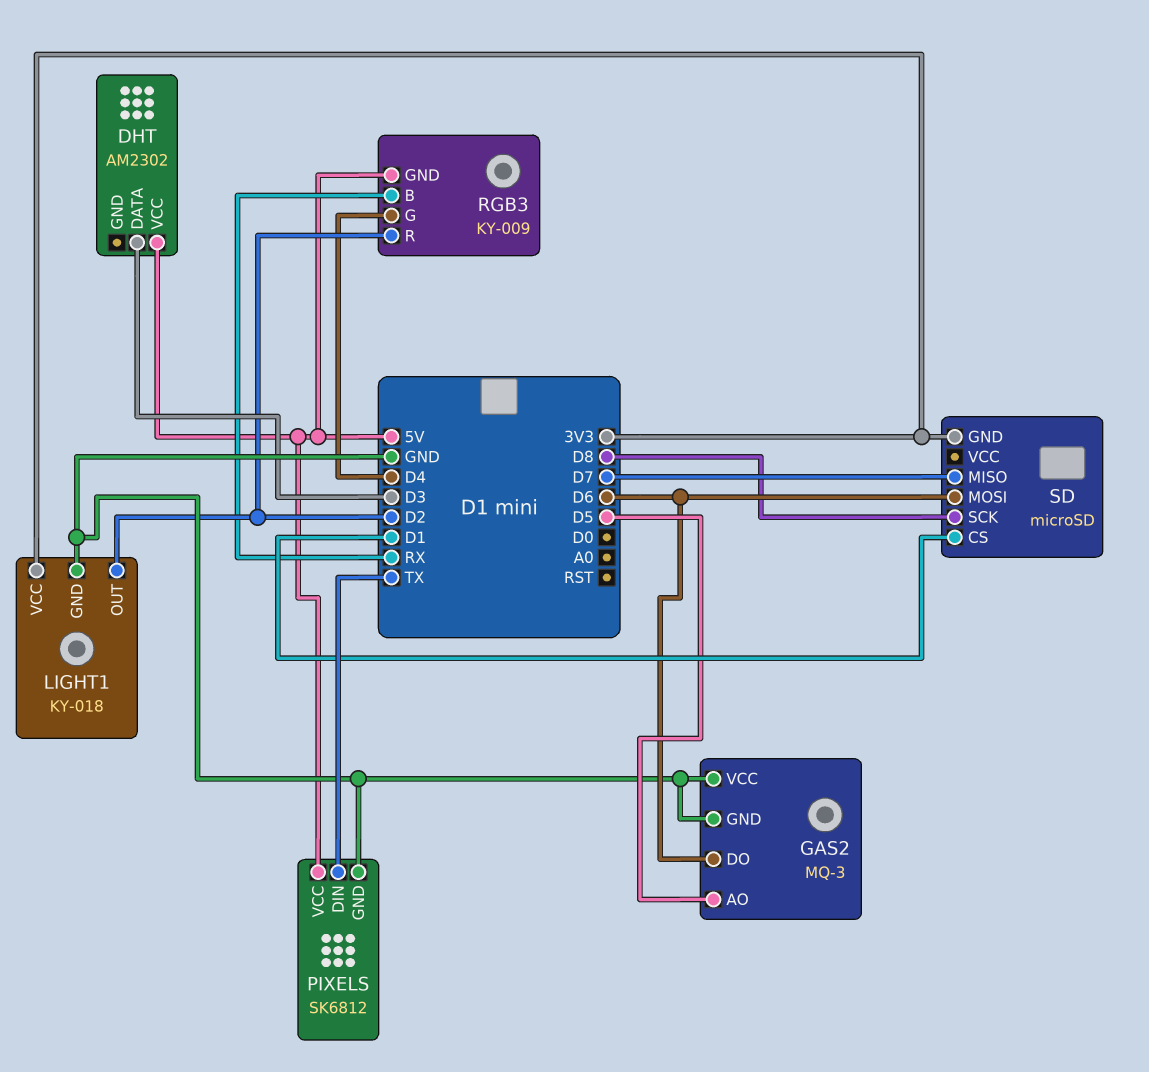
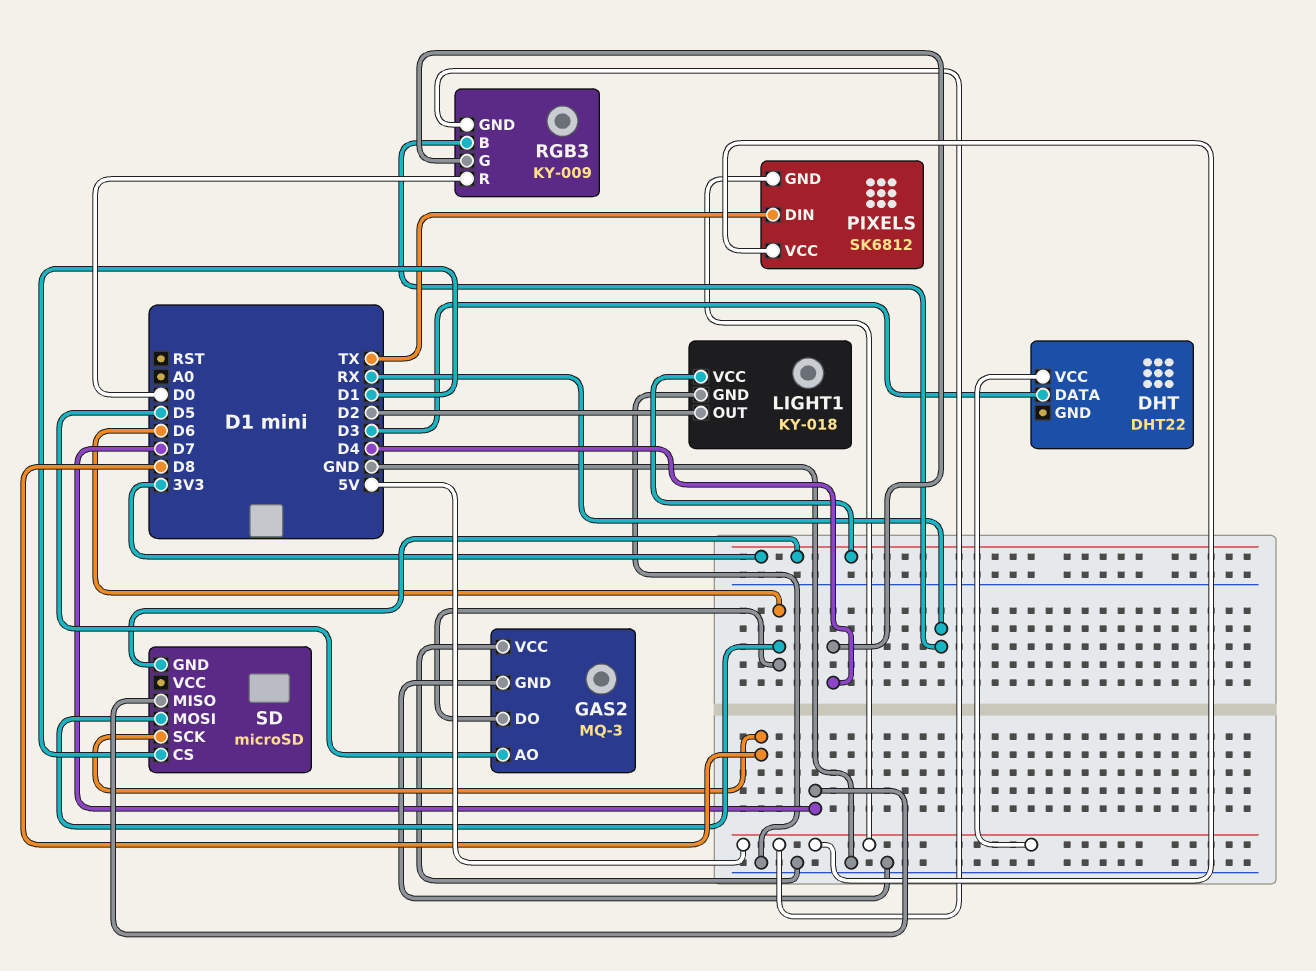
DHT: AM2302 -> DHT22
PIXELS pin GND: GND -> 5V
RGB3 pin R: D2 -> D0

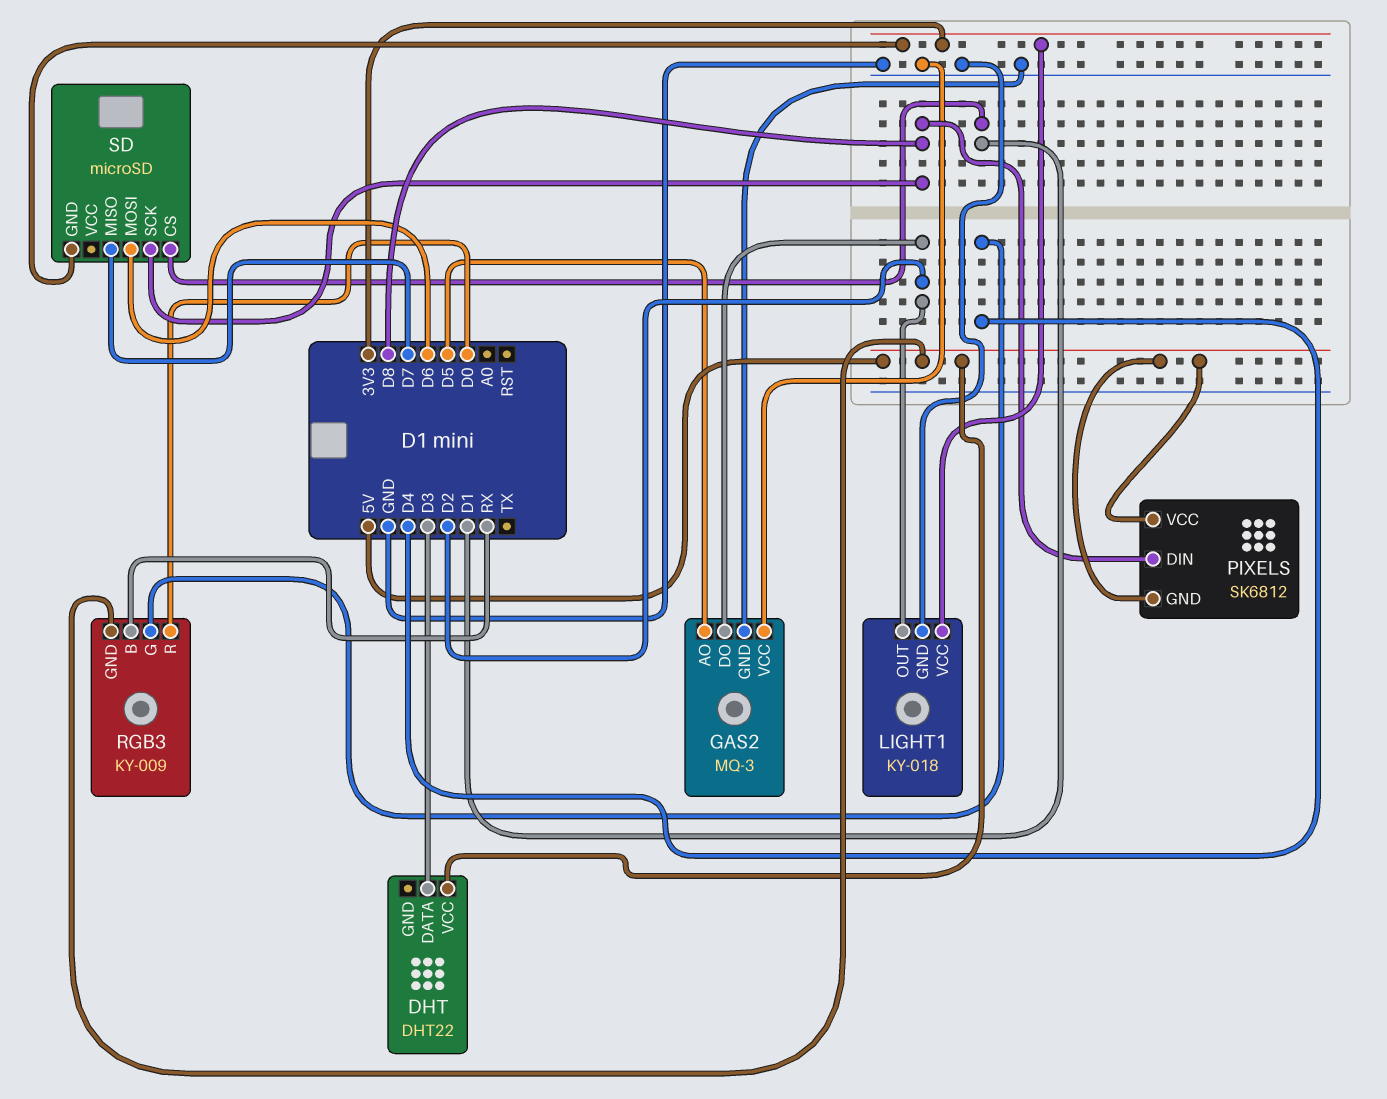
GAS2 pin DO: D6 -> D2
PIXELS pin DIN: TX -> D8

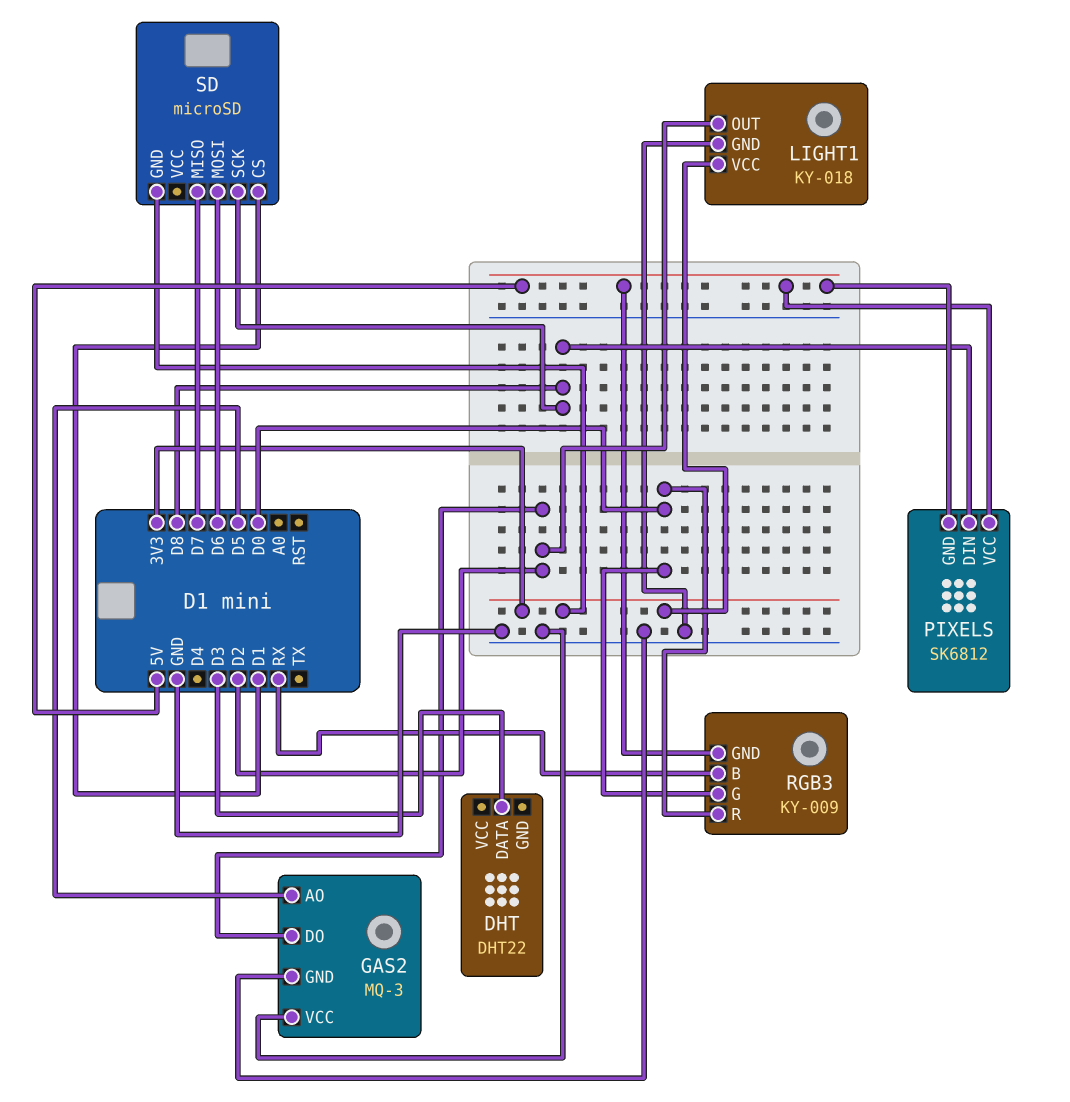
DHT pin VCC: 5V -> none
RGB3 pin G: D4 -> D0

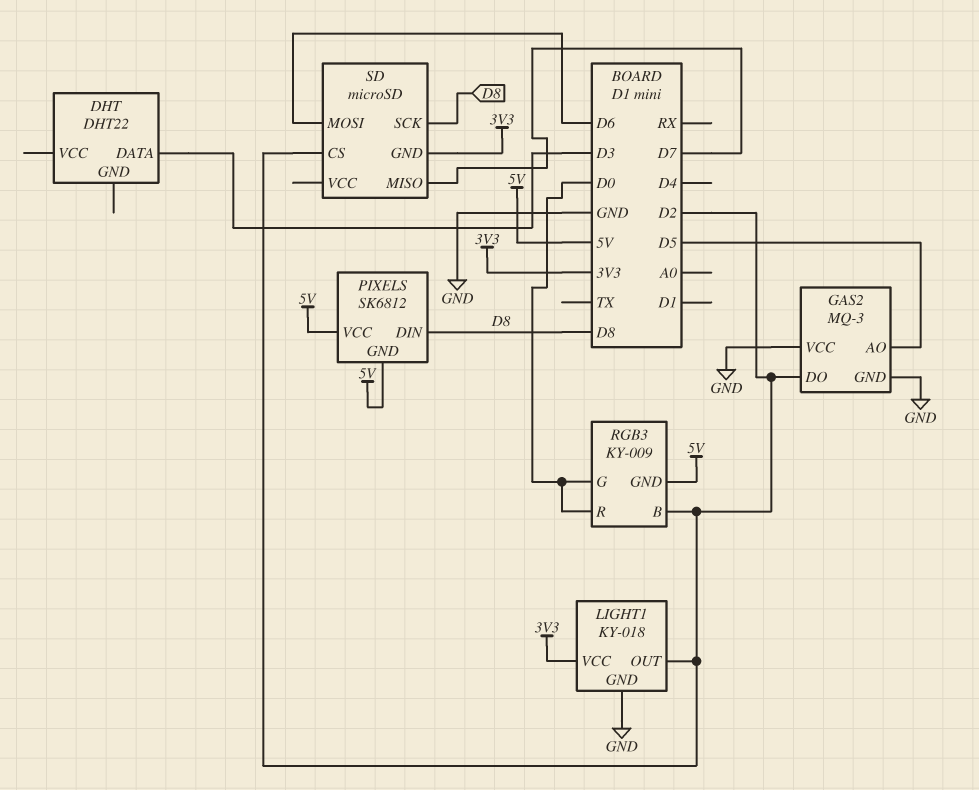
RGB3 pin B: RX -> D2
SD pin CS: D1 -> D2

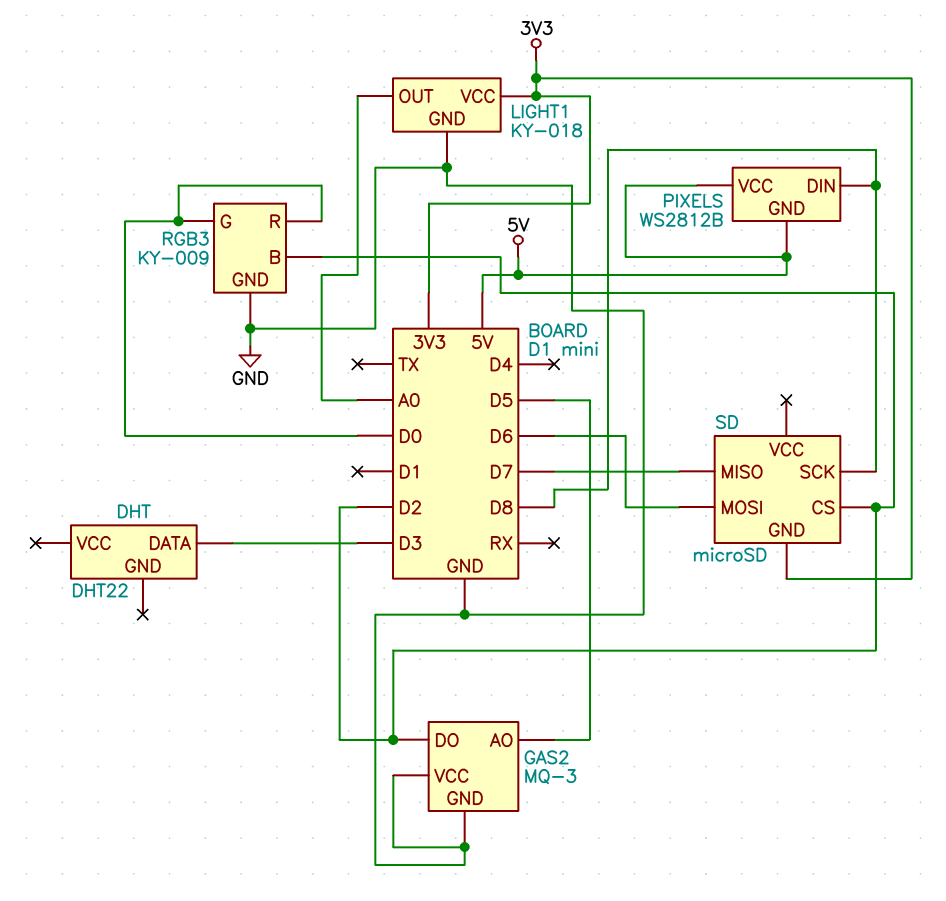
LIGHT1 pin OUT: D2 -> A0
PIXELS: SK6812 -> WS2812B
RGB3 pin GND: 5V -> GND

